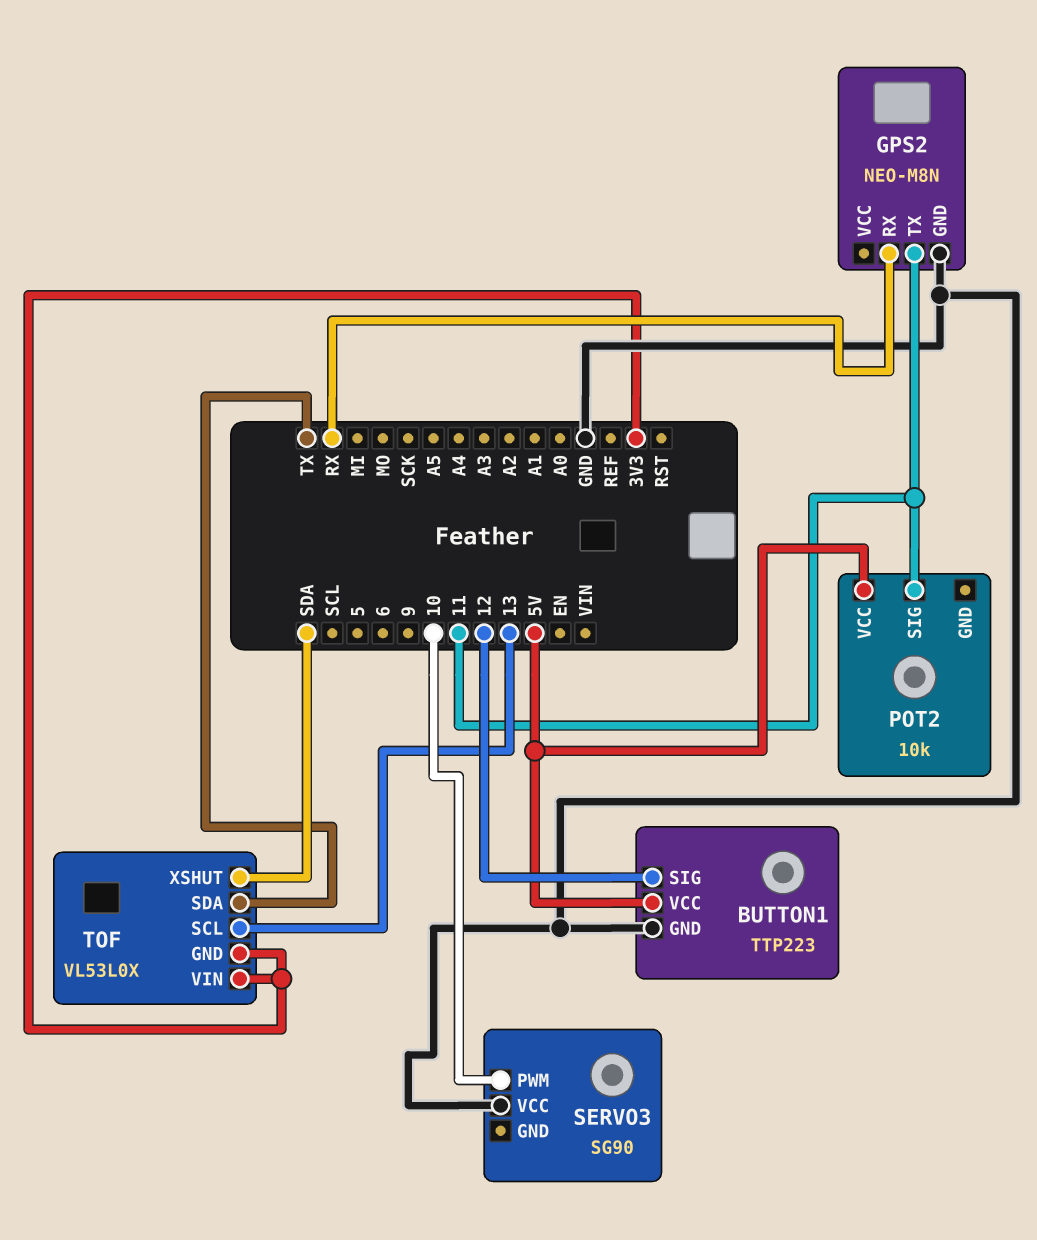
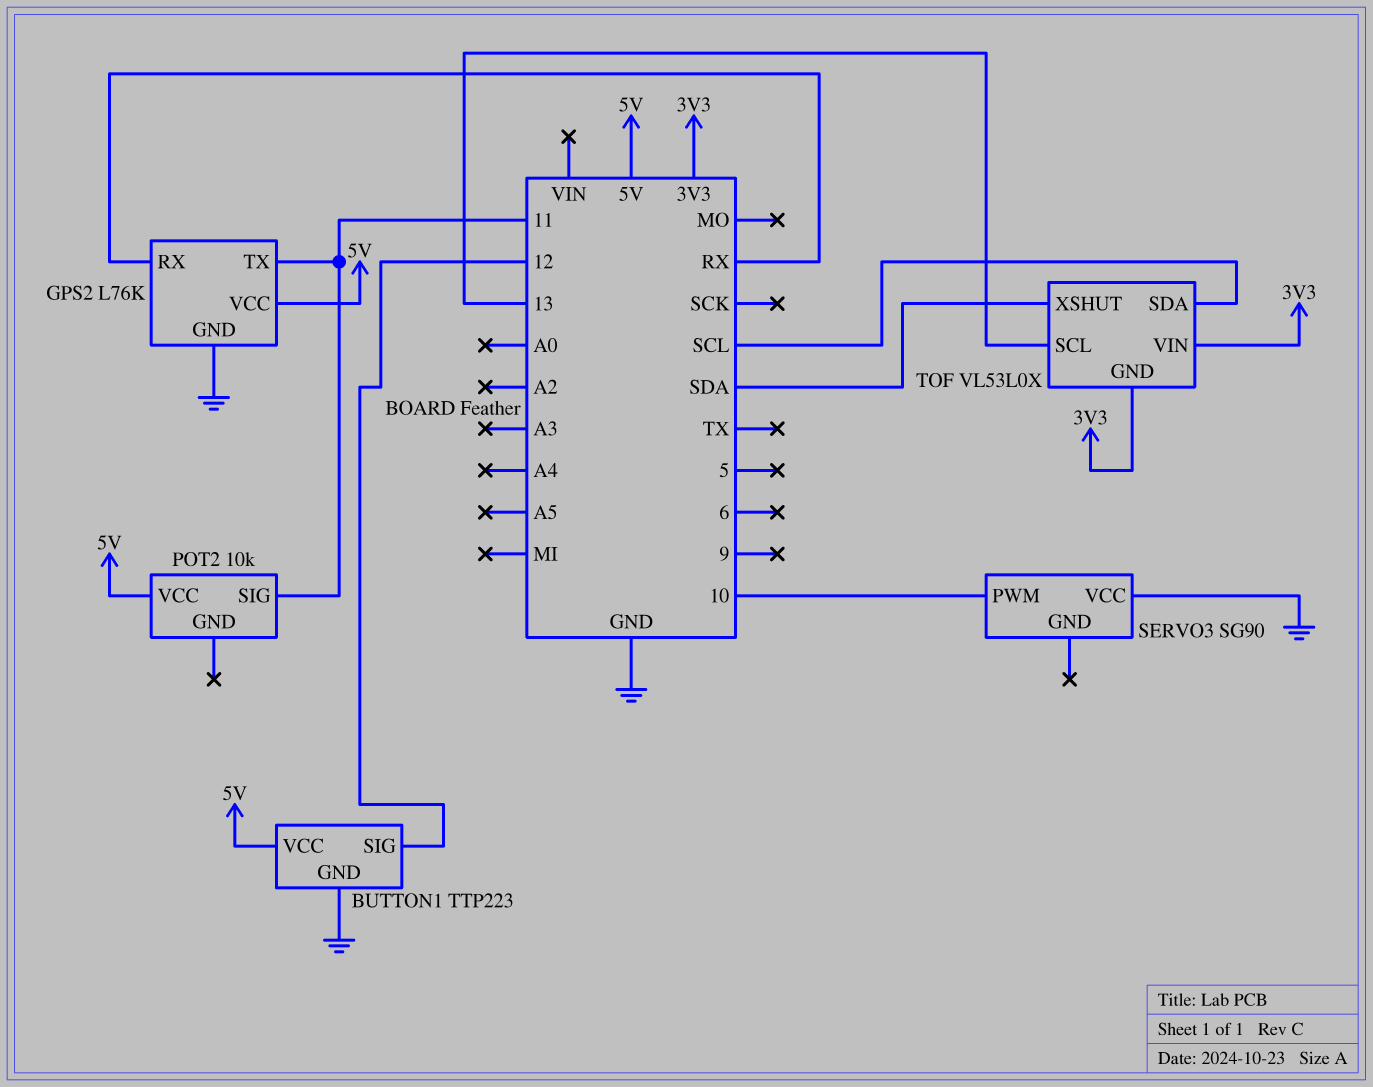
GPS2: NEO-M8N -> L76K
GPS2 pin VCC: none -> 5V
TOF pin SDA: TX -> SCL

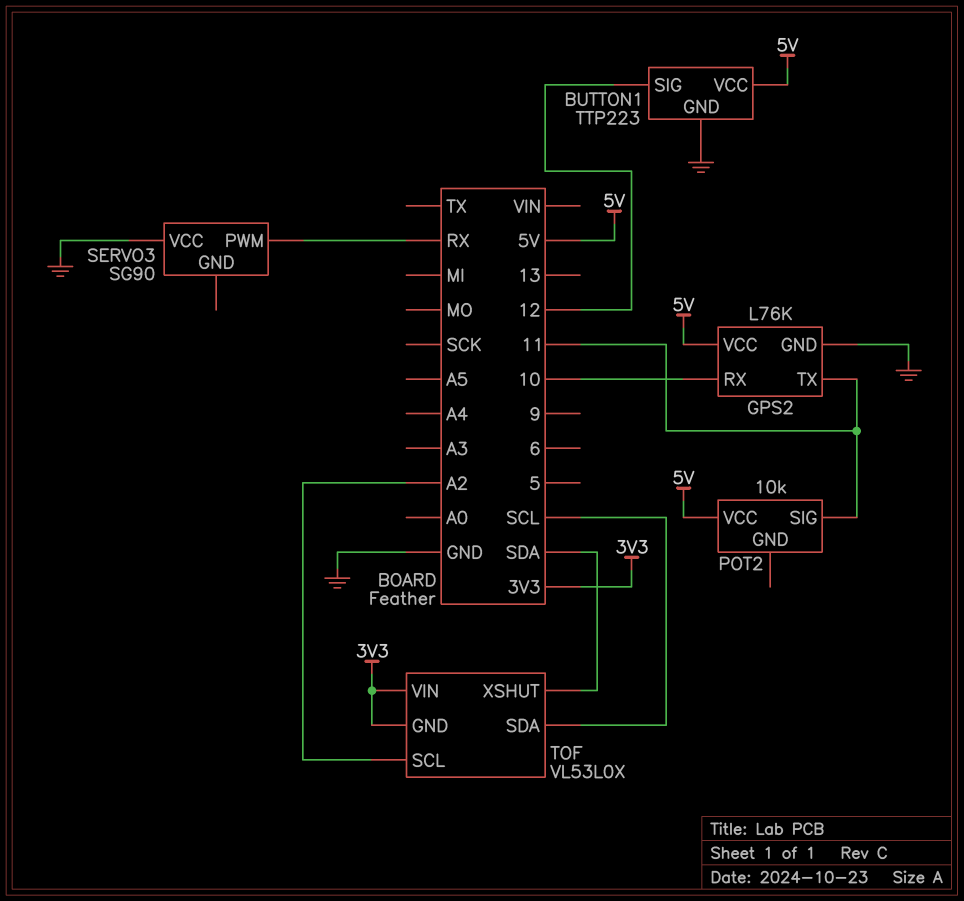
GPS2 pin RX: RX -> 10
SERVO3 pin PWM: 10 -> RX
TOF pin SCL: 13 -> A2

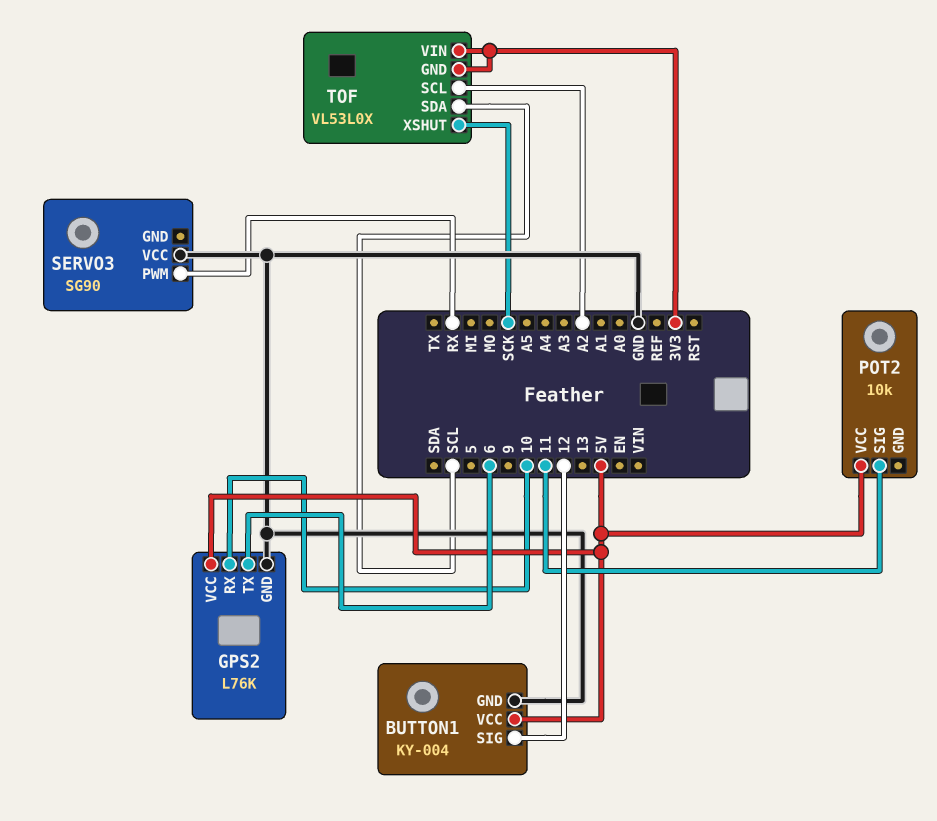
BUTTON1: TTP223 -> KY-004
GPS2 pin TX: 11 -> 6
TOF pin XSHUT: SDA -> SCK

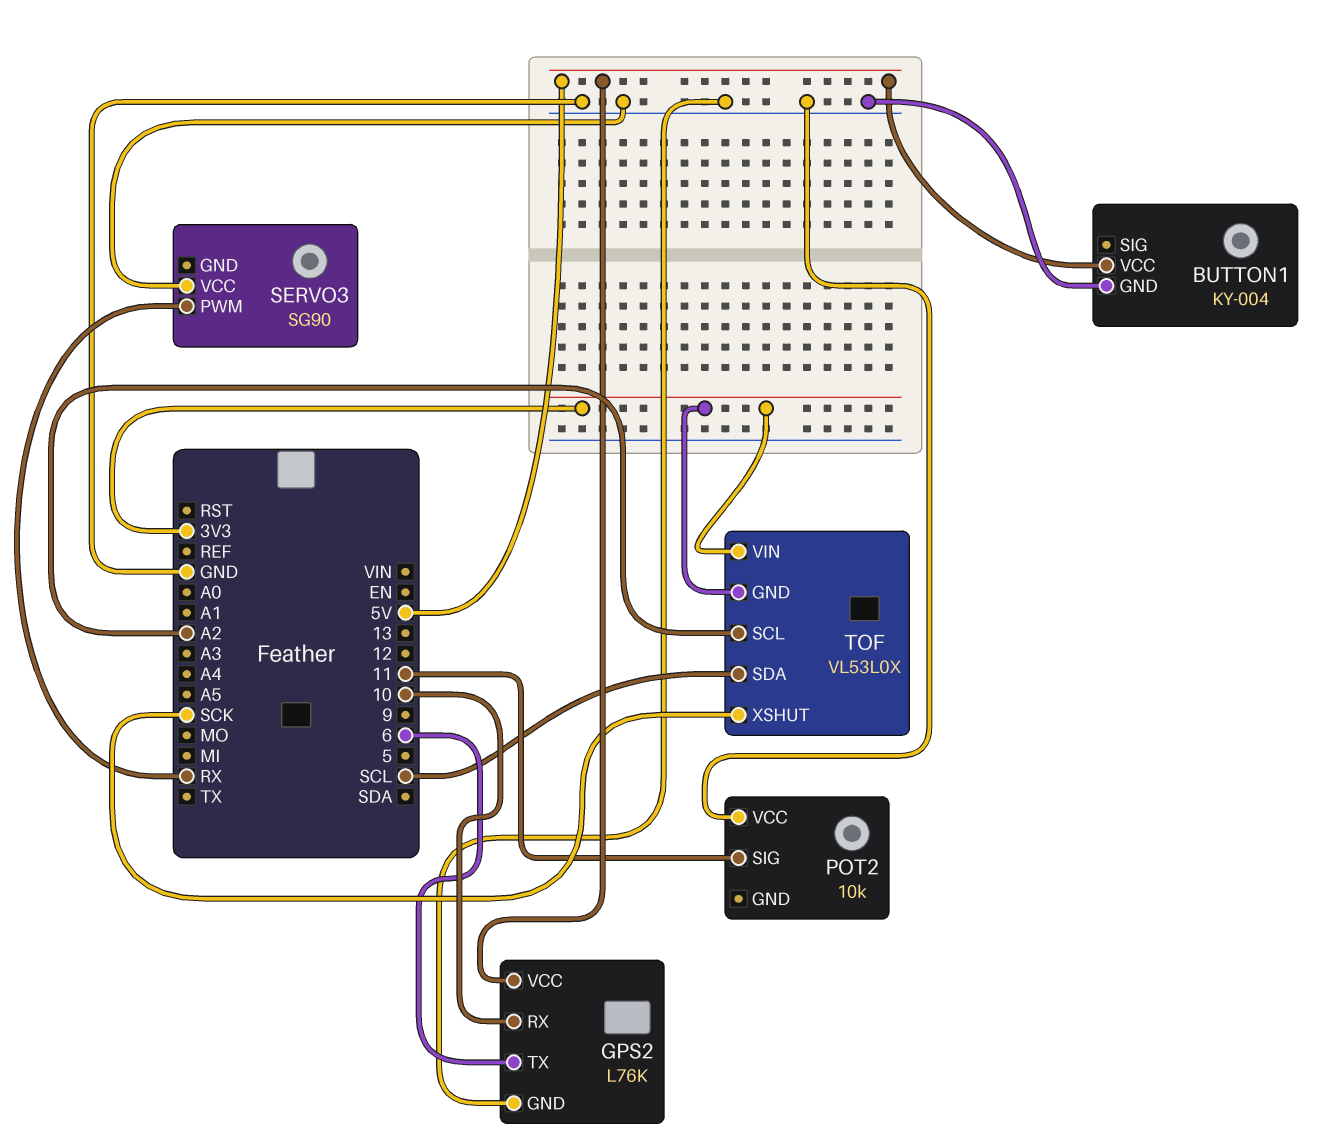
BUTTON1 pin SIG: 12 -> none
POT2 pin VCC: 5V -> GND

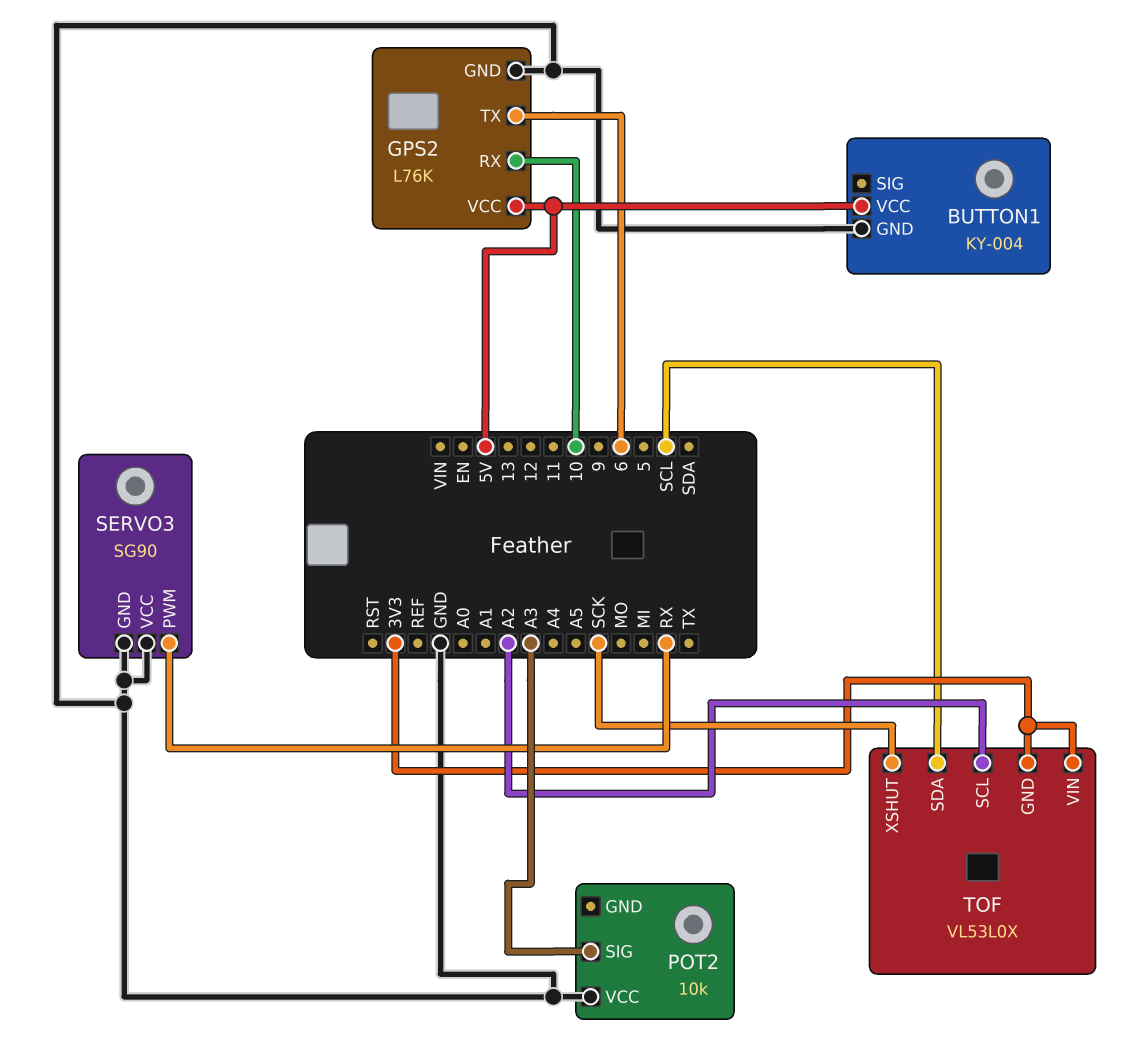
POT2 pin SIG: 11 -> A3
SERVO3 pin GND: none -> GND

